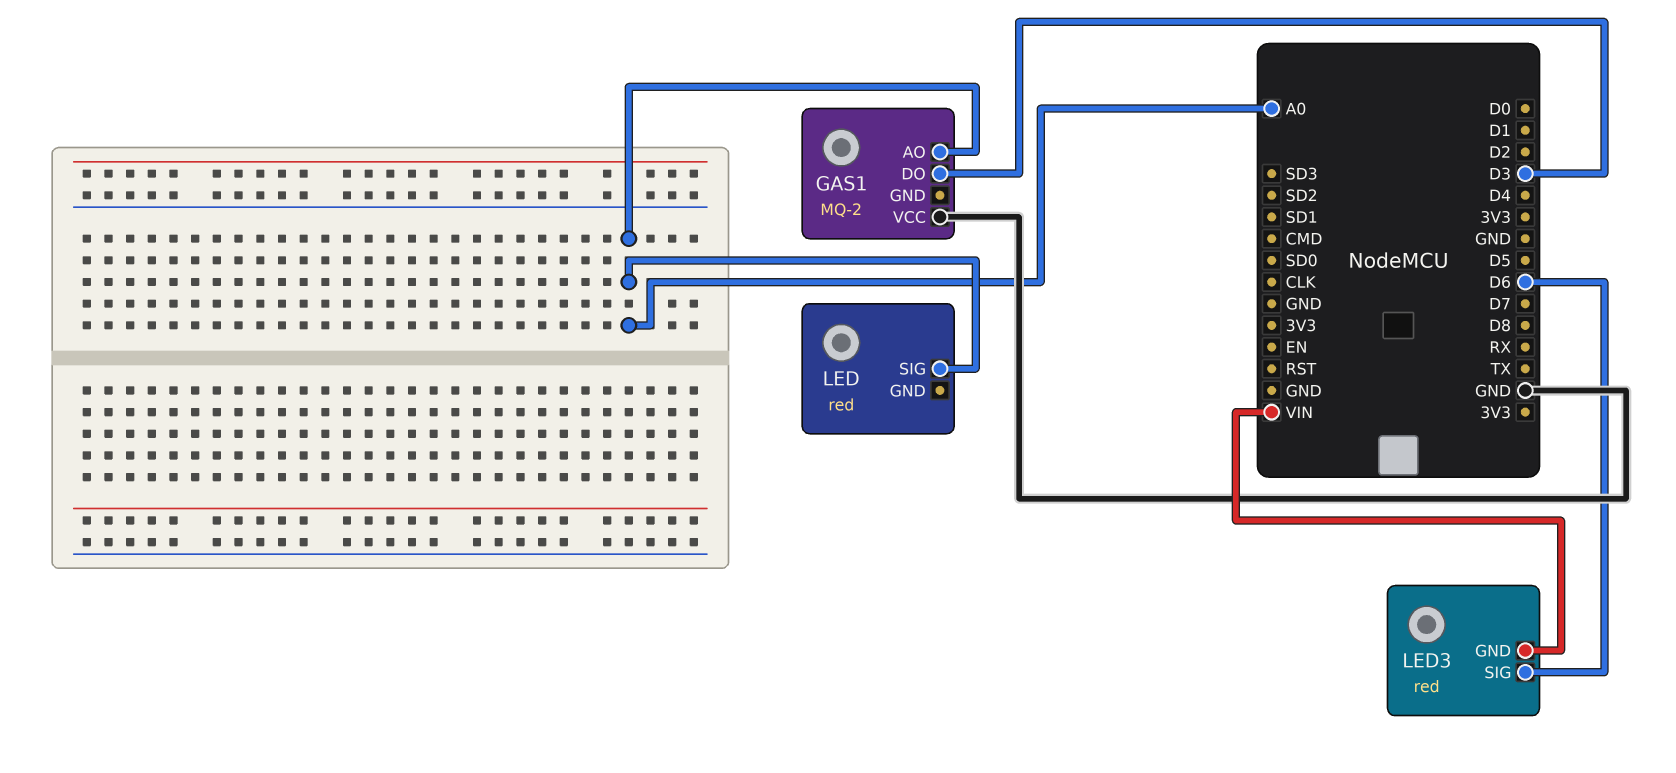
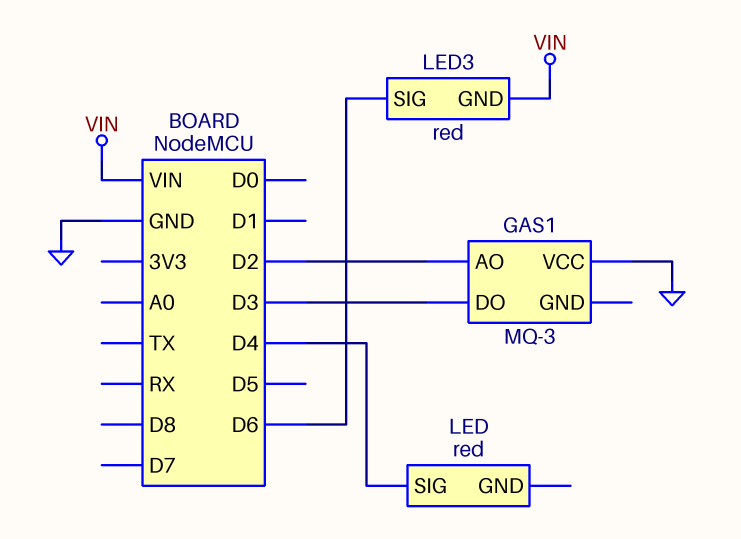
GAS1: MQ-2 -> MQ-3
GAS1 pin AO: A0 -> D2
LED pin SIG: A0 -> D4

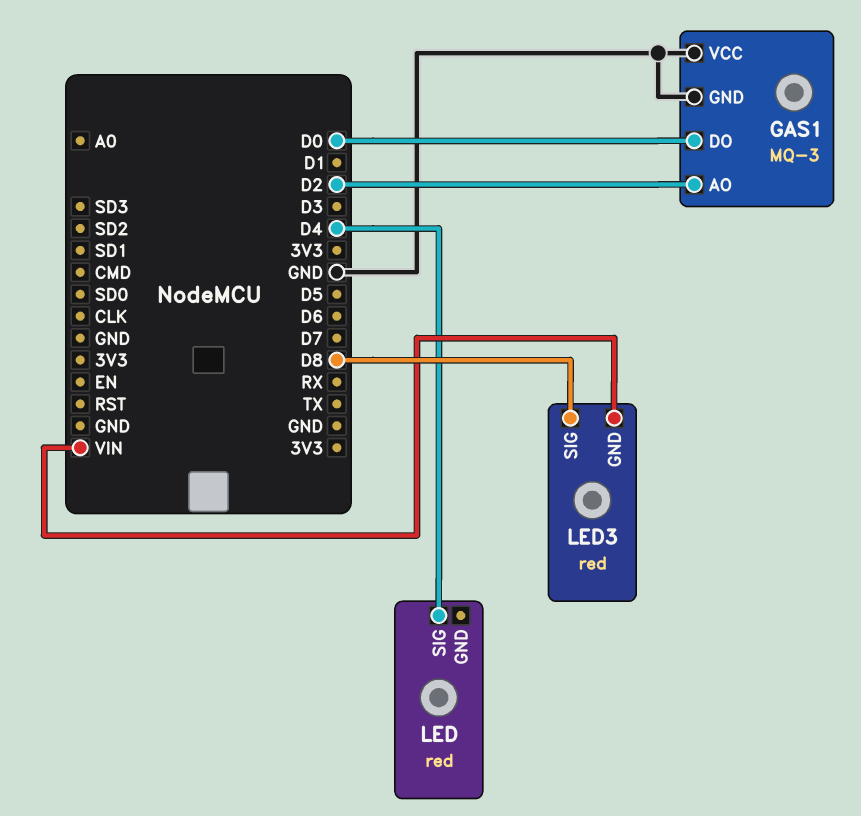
GAS1 pin DO: D3 -> D0
GAS1 pin GND: none -> GND
LED3 pin SIG: D6 -> D8

